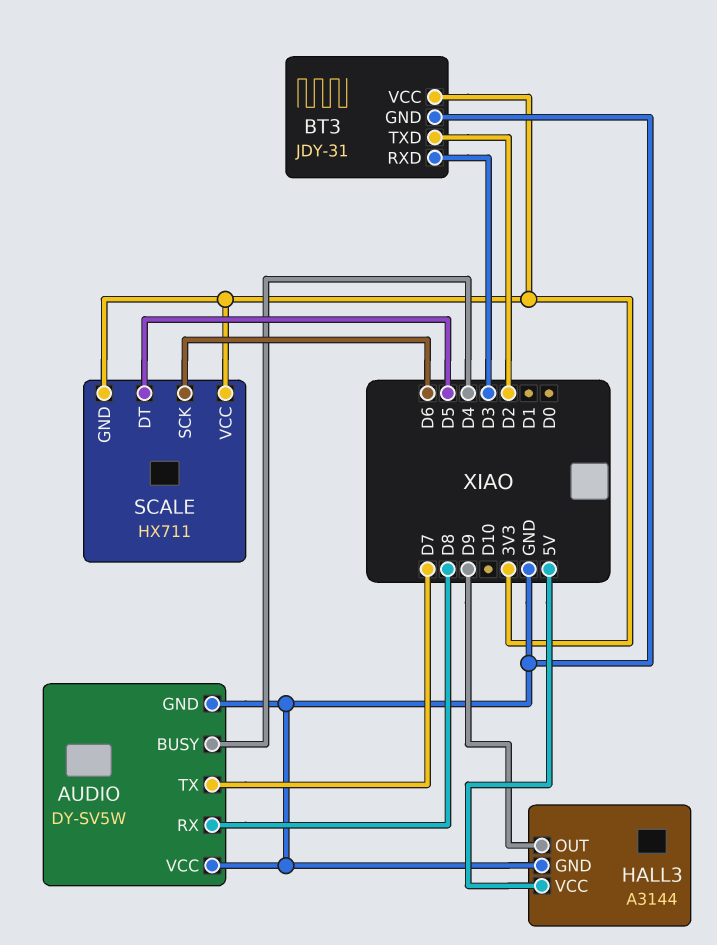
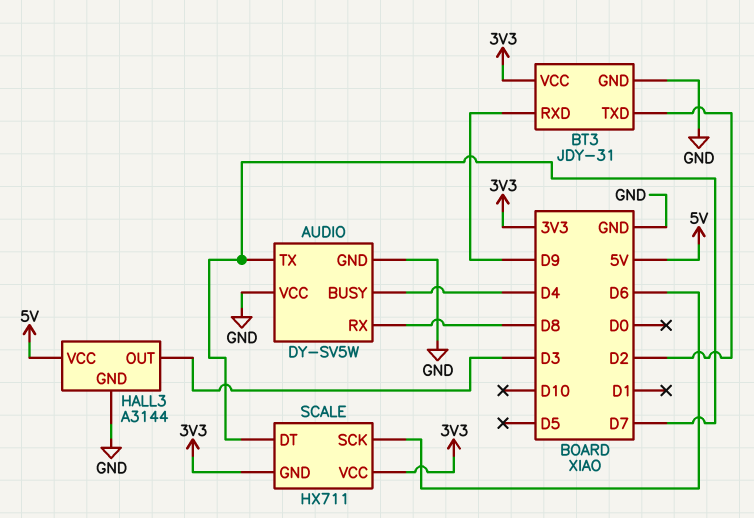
BT3 pin RXD: D3 -> D9
HALL3 pin OUT: D9 -> D3
SCALE pin DT: D5 -> D7

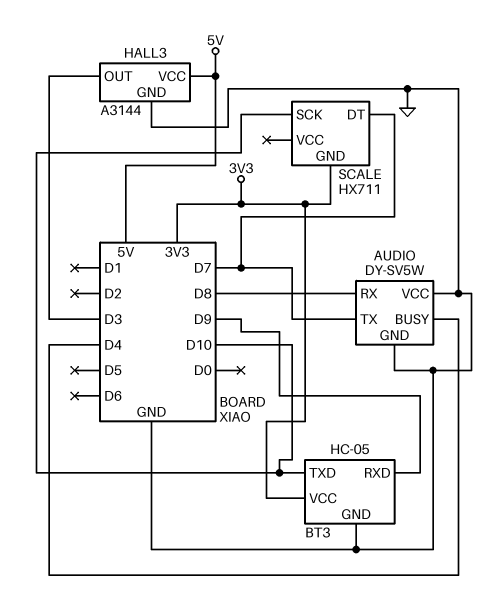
BT3: JDY-31 -> HC-05
BT3 pin TXD: D2 -> D10
SCALE pin SCK: D6 -> D10
SCALE pin VCC: 3V3 -> none

